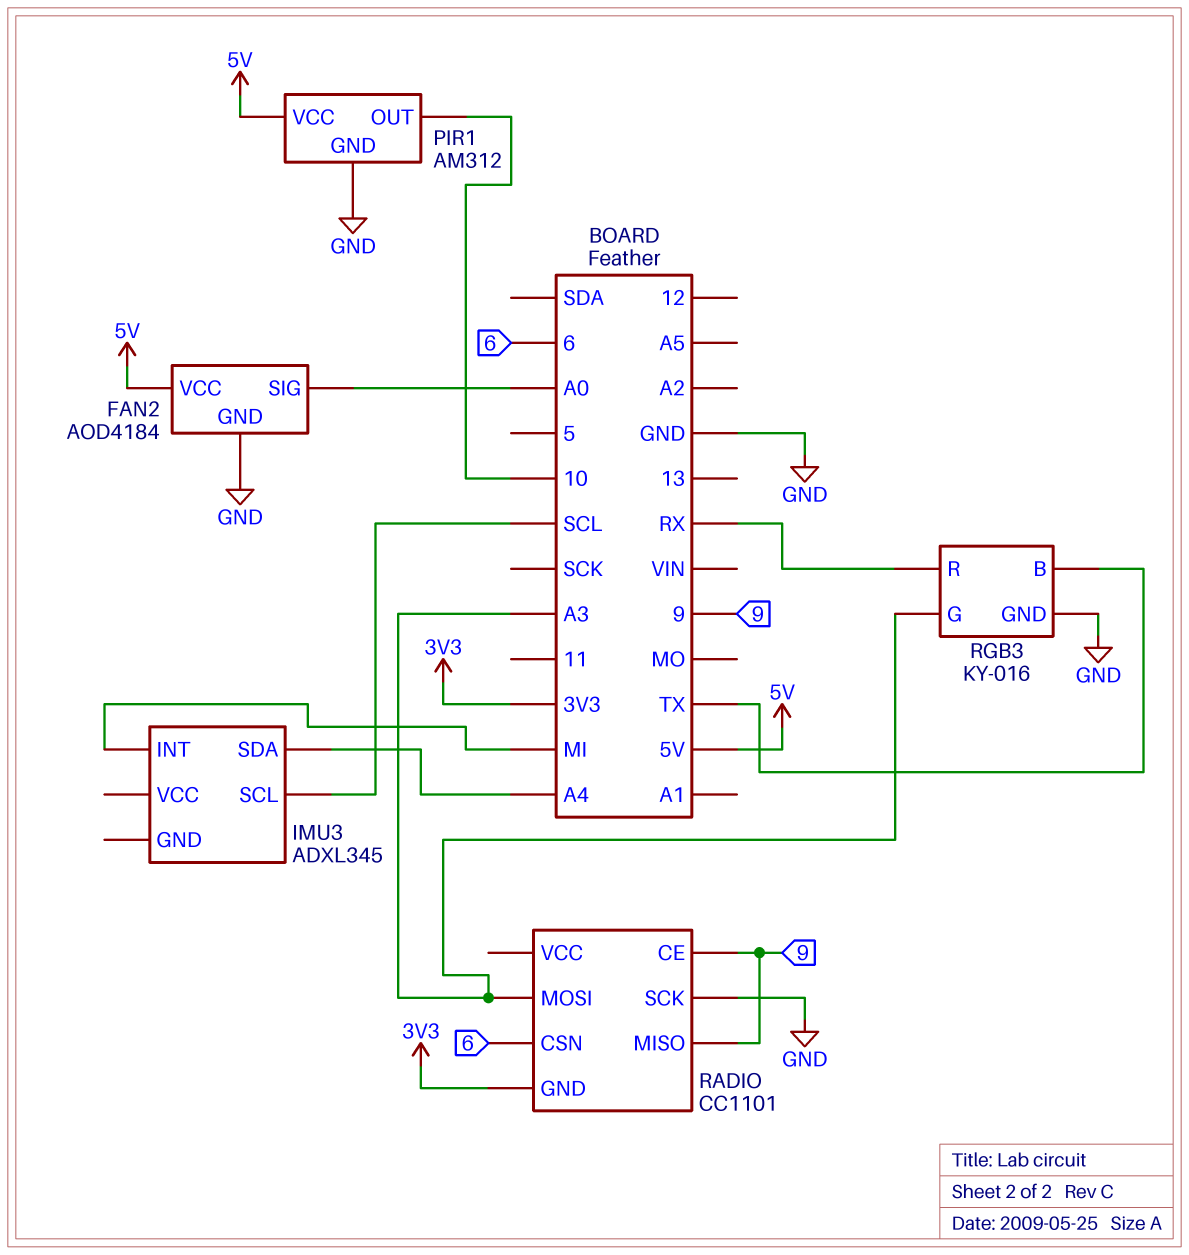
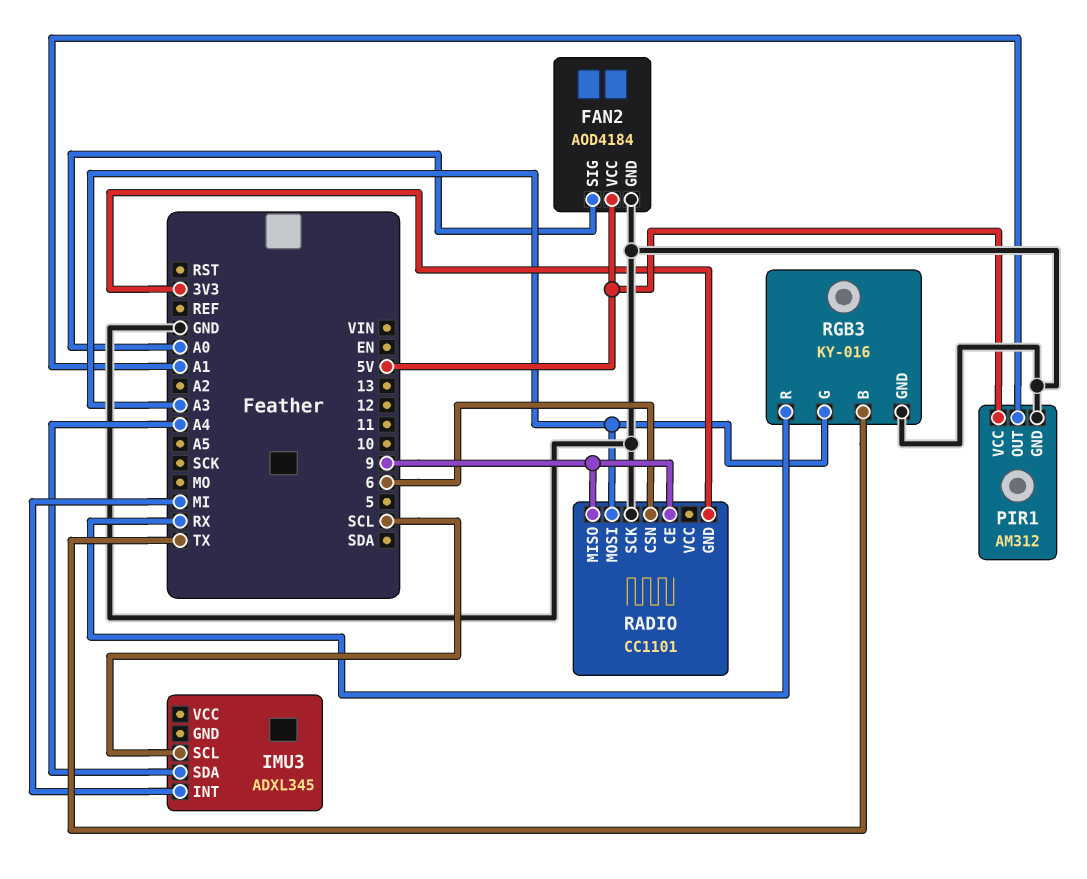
PIR1 pin OUT: 10 -> A1

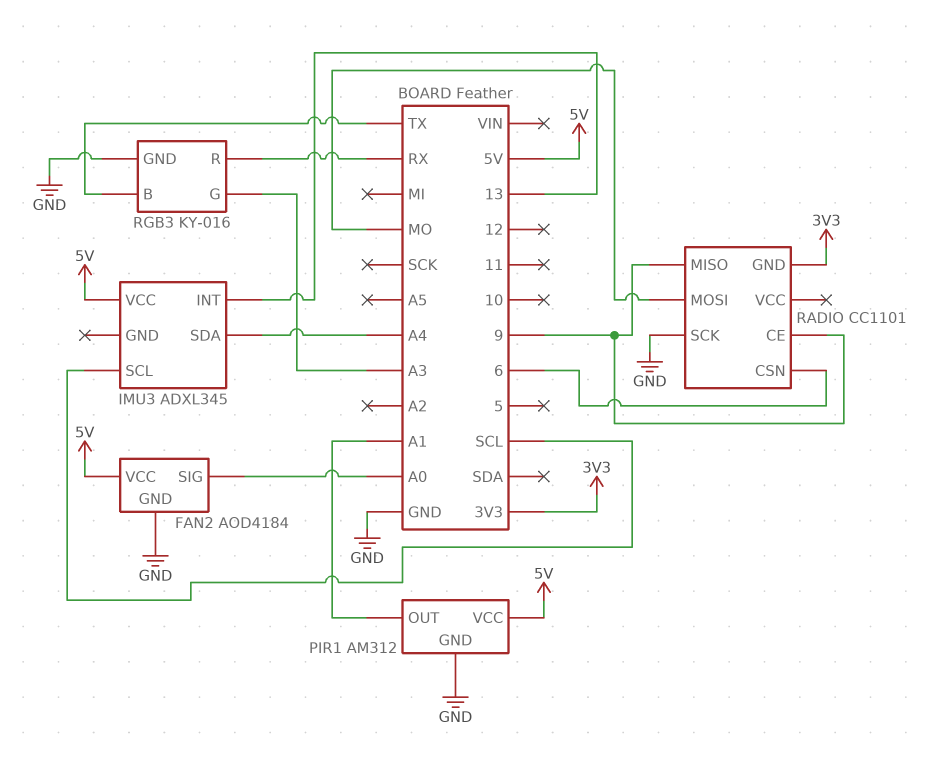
IMU3 pin INT: MI -> 13
IMU3 pin VCC: none -> 5V
RADIO pin MOSI: A3 -> MO

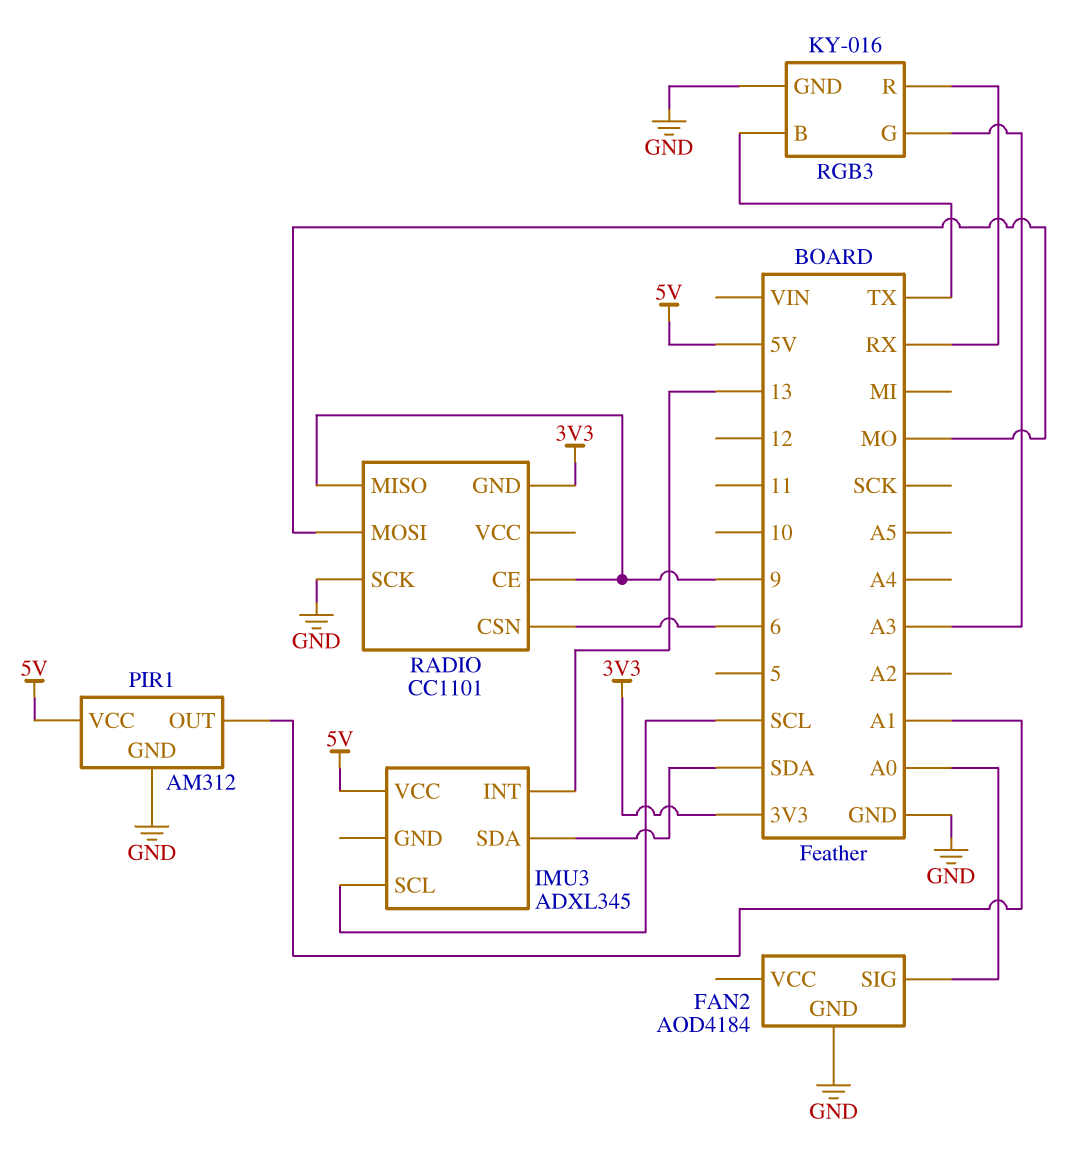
FAN2 pin VCC: 5V -> none
IMU3 pin SDA: A4 -> SDA

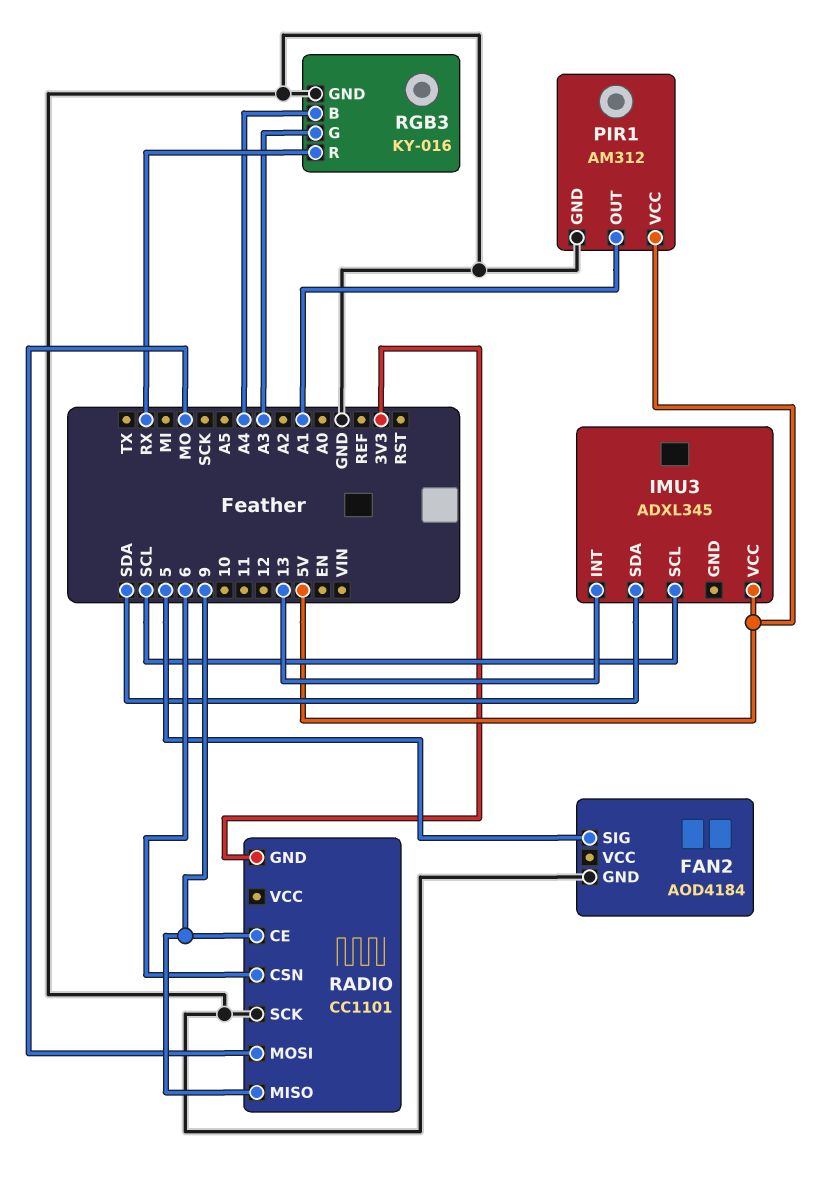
FAN2 pin SIG: A0 -> 5
RGB3 pin B: TX -> A4

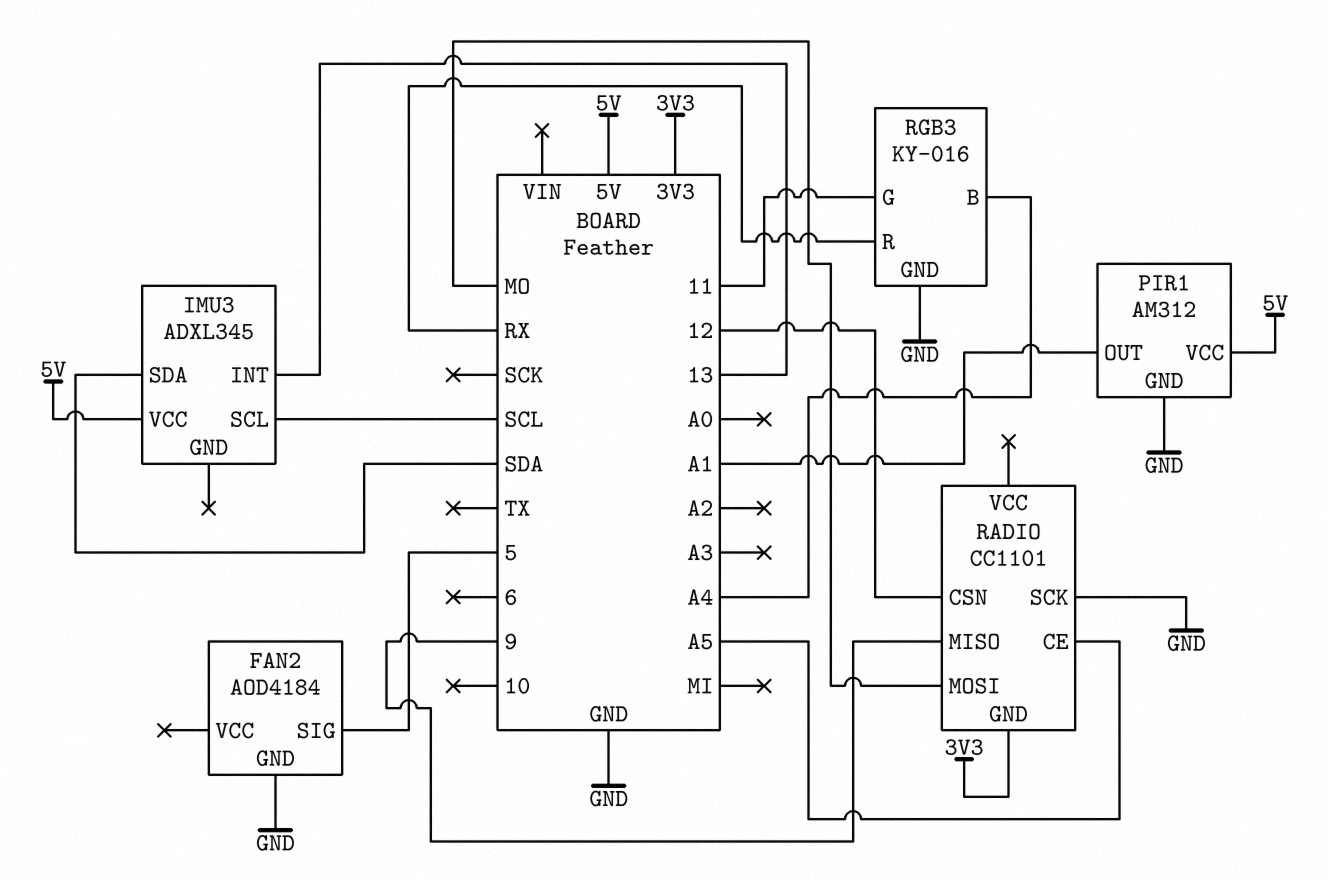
RADIO pin CE: 9 -> A5
RADIO pin CSN: 6 -> 12
RGB3 pin G: A3 -> 11

